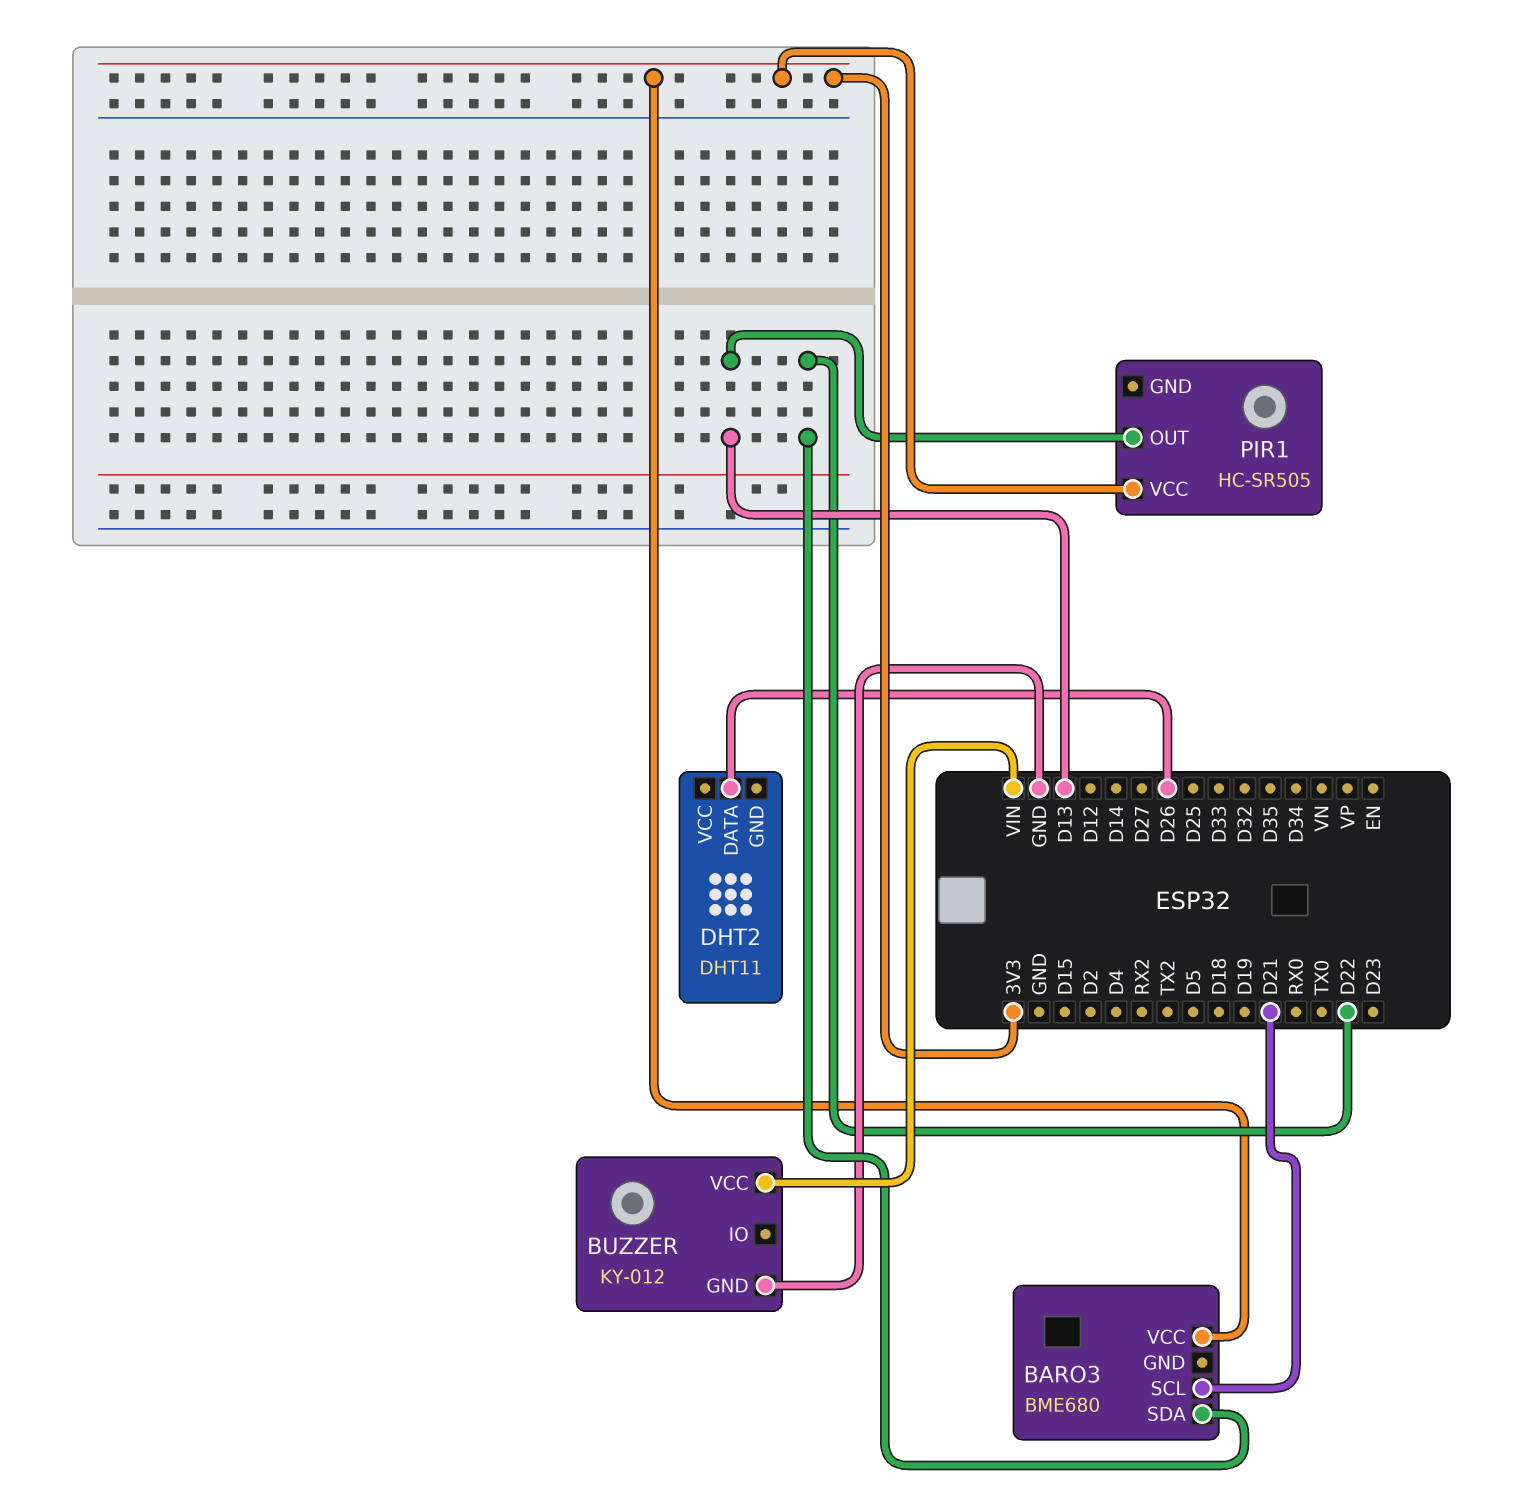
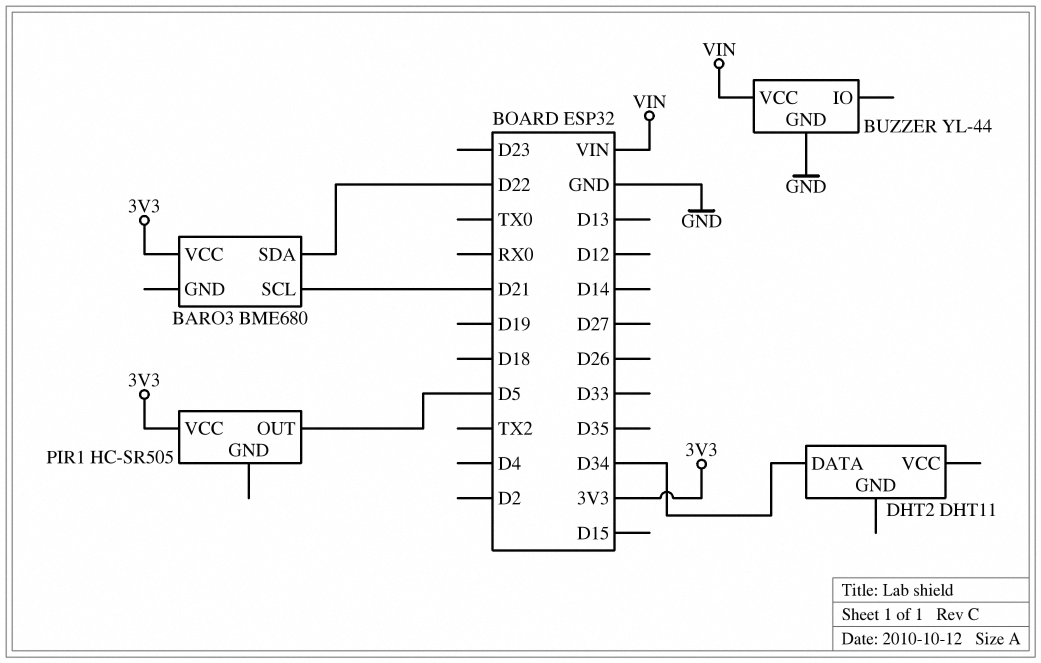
BUZZER: KY-012 -> YL-44
DHT2 pin DATA: D26 -> D34
PIR1 pin OUT: D13 -> D5

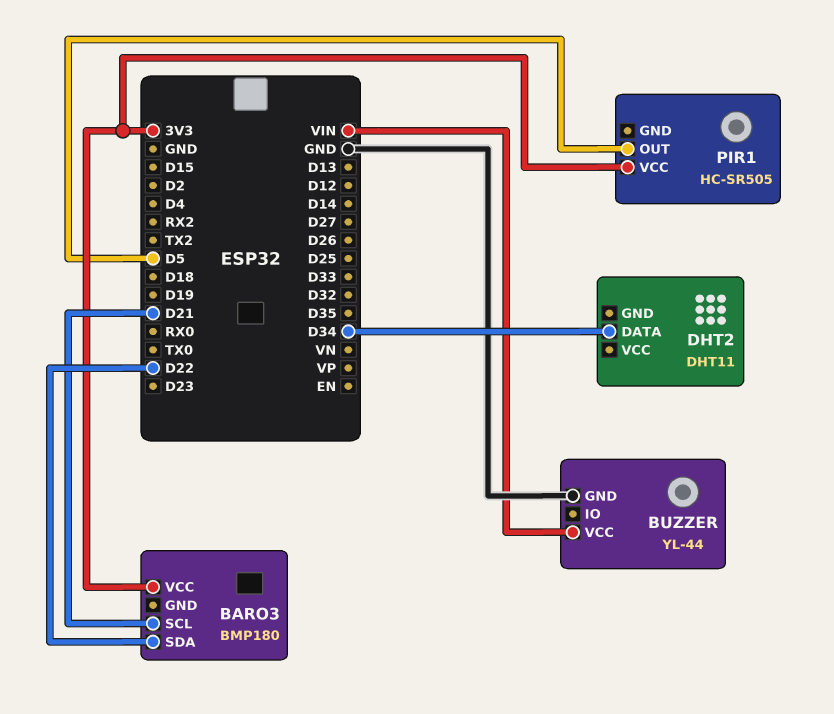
BARO3: BME680 -> BMP180

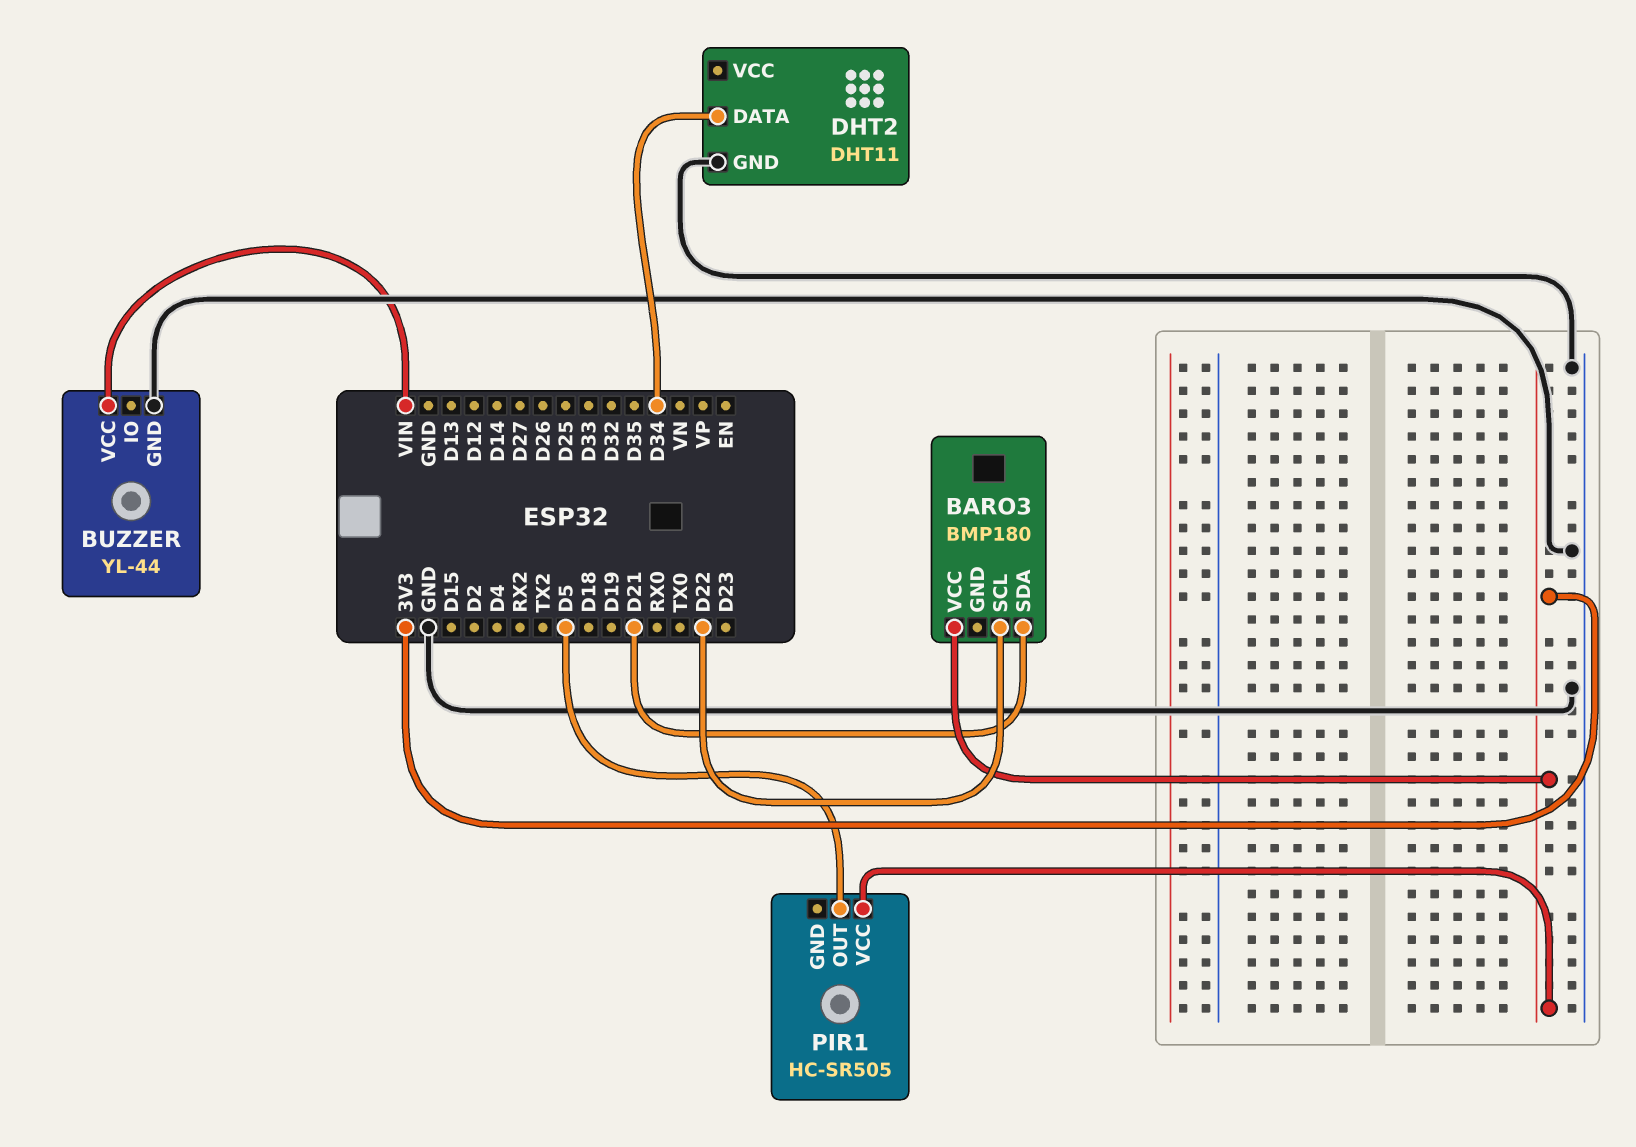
BARO3 pin SCL: D21 -> D22
BARO3 pin SDA: D22 -> D21
DHT2 pin GND: none -> GND

